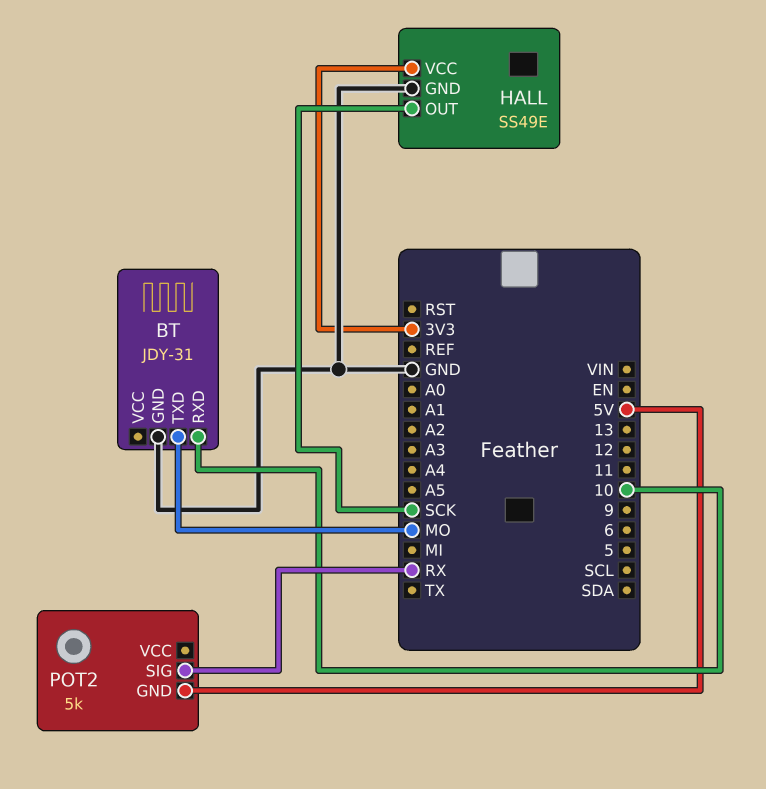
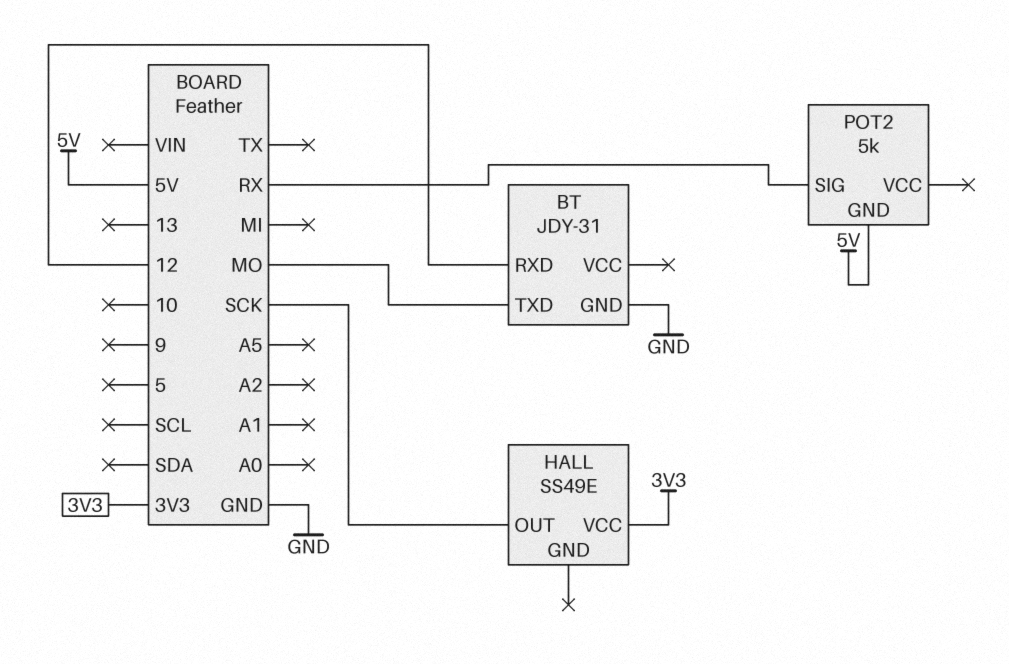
BT pin RXD: 10 -> 12
HALL pin GND: GND -> none

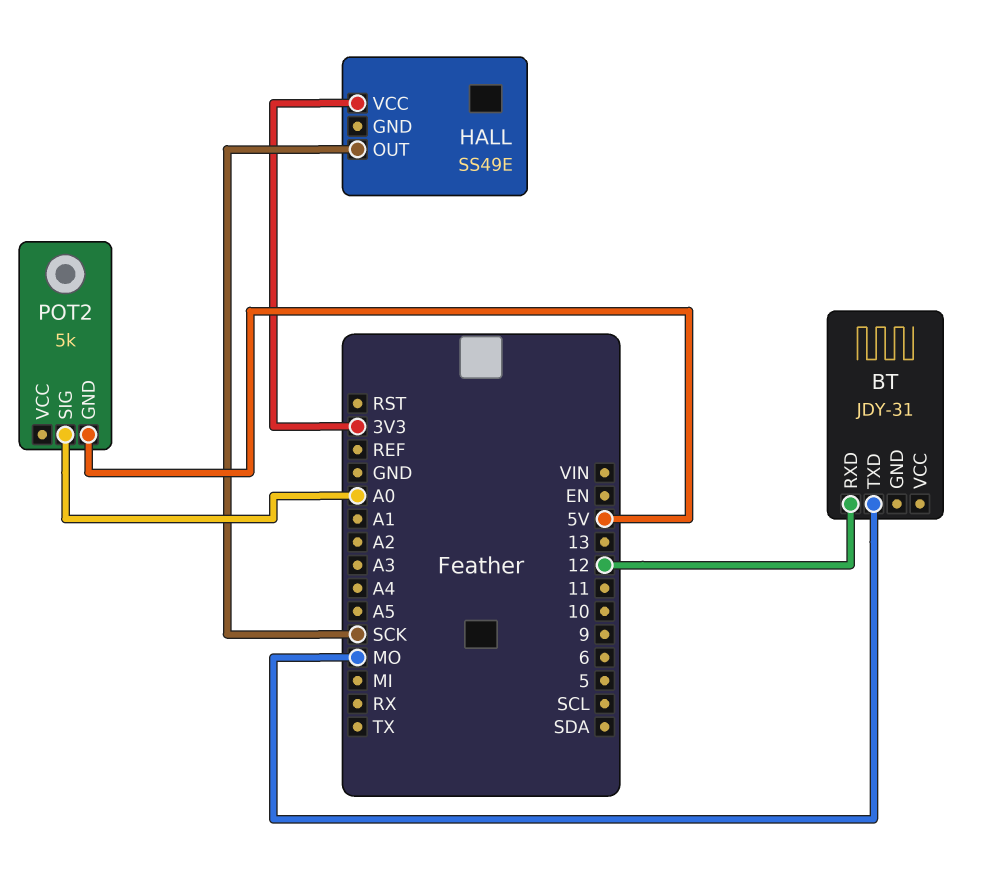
BT pin GND: GND -> none
POT2 pin SIG: RX -> A0

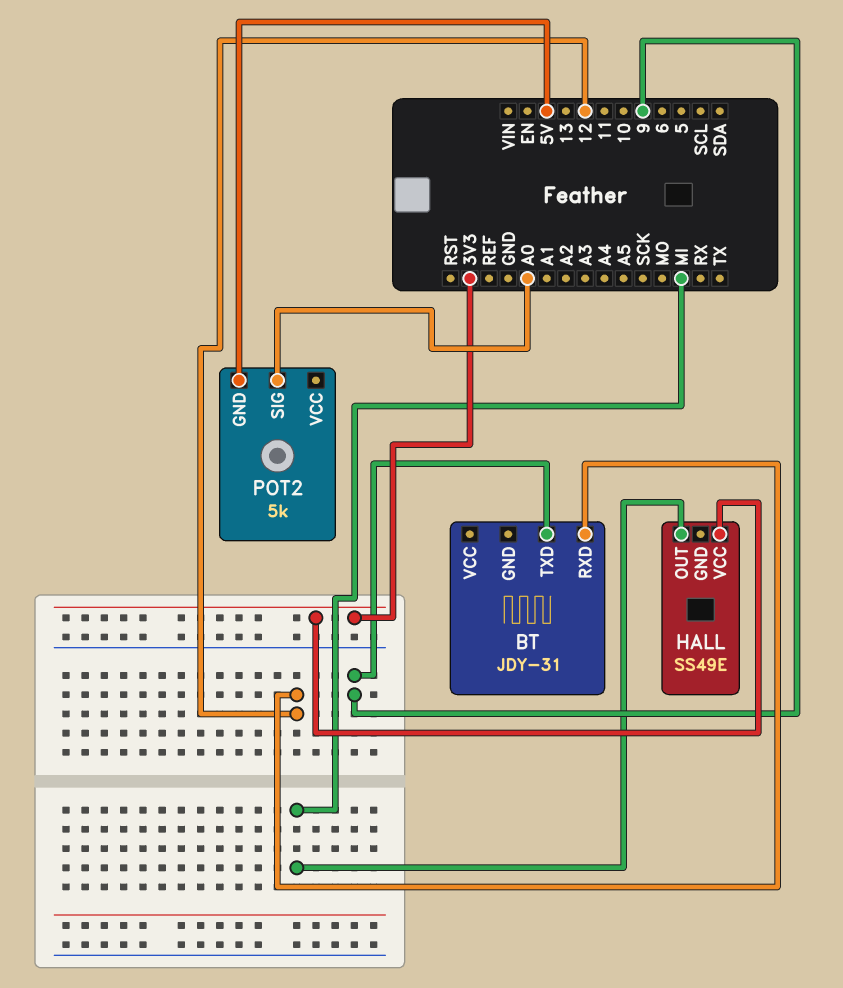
BT pin TXD: MO -> 9
HALL pin OUT: SCK -> MI

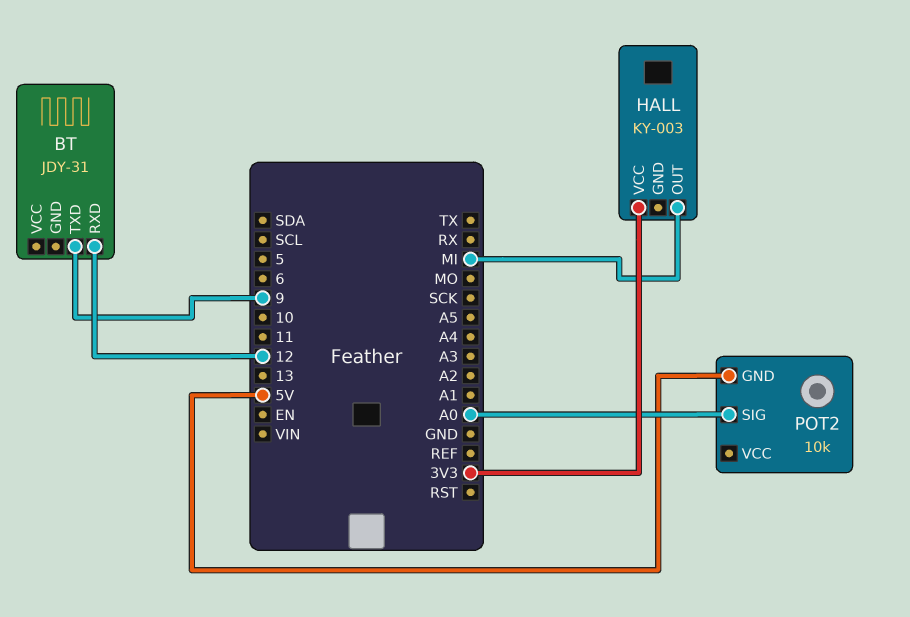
HALL: SS49E -> KY-003
POT2: 5k -> 10k

